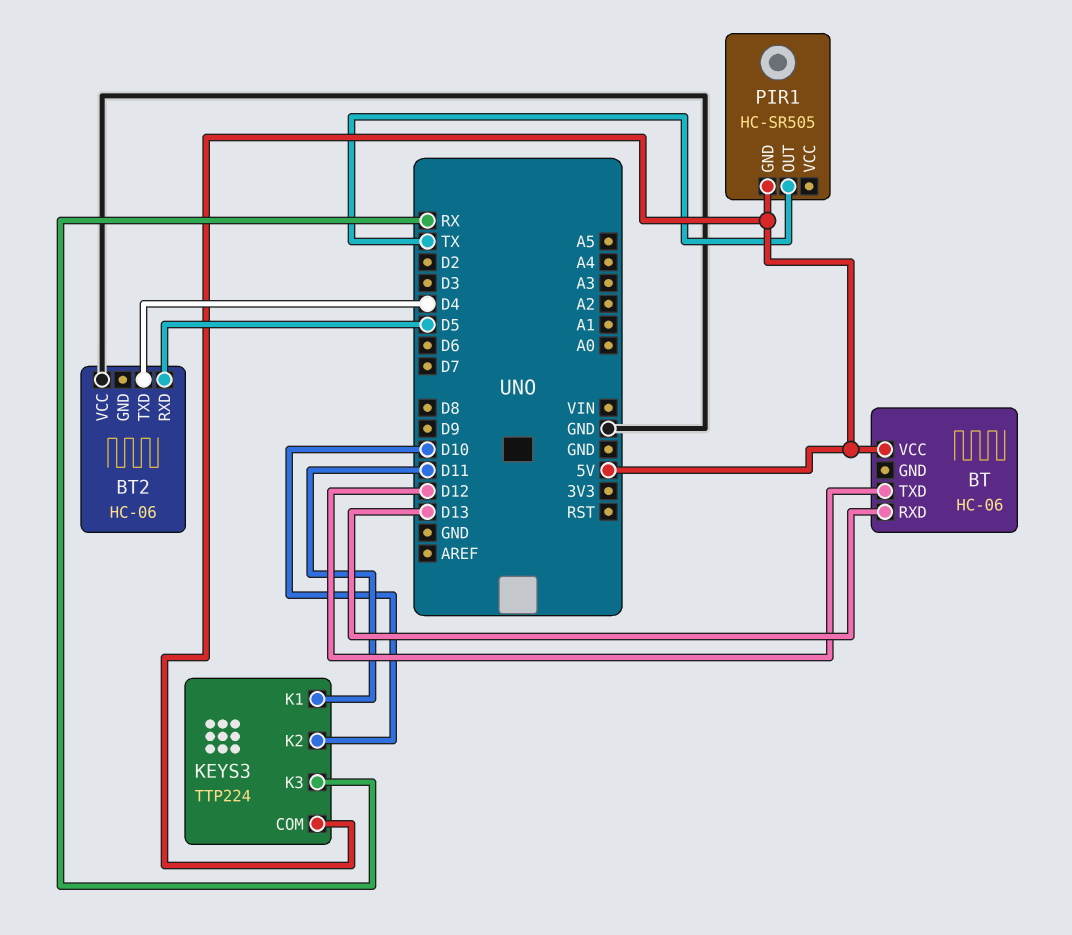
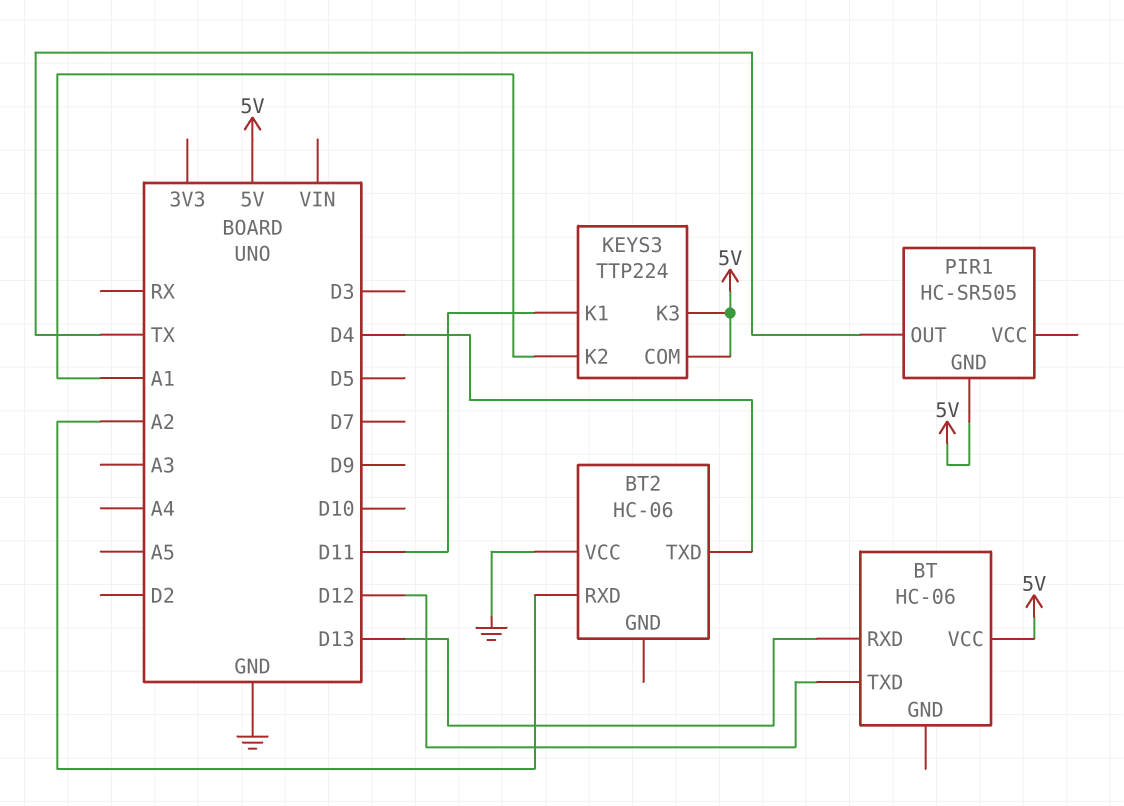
BT2 pin RXD: D5 -> A2
KEYS3 pin K2: D10 -> A1
KEYS3 pin K3: RX -> 5V

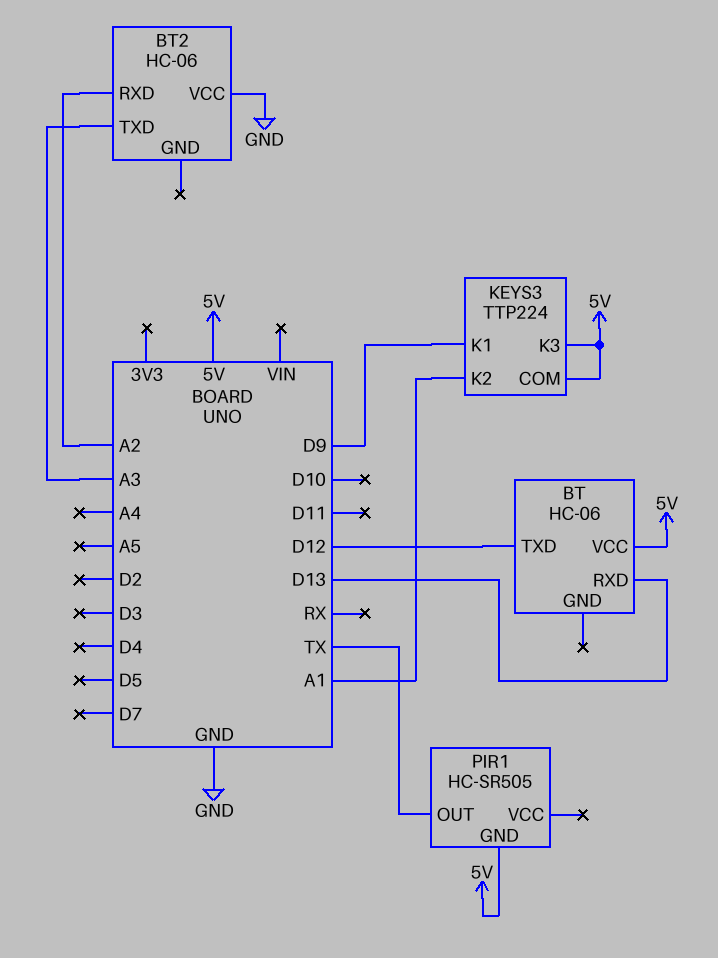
BT2 pin TXD: D4 -> A3
KEYS3 pin K1: D11 -> D9

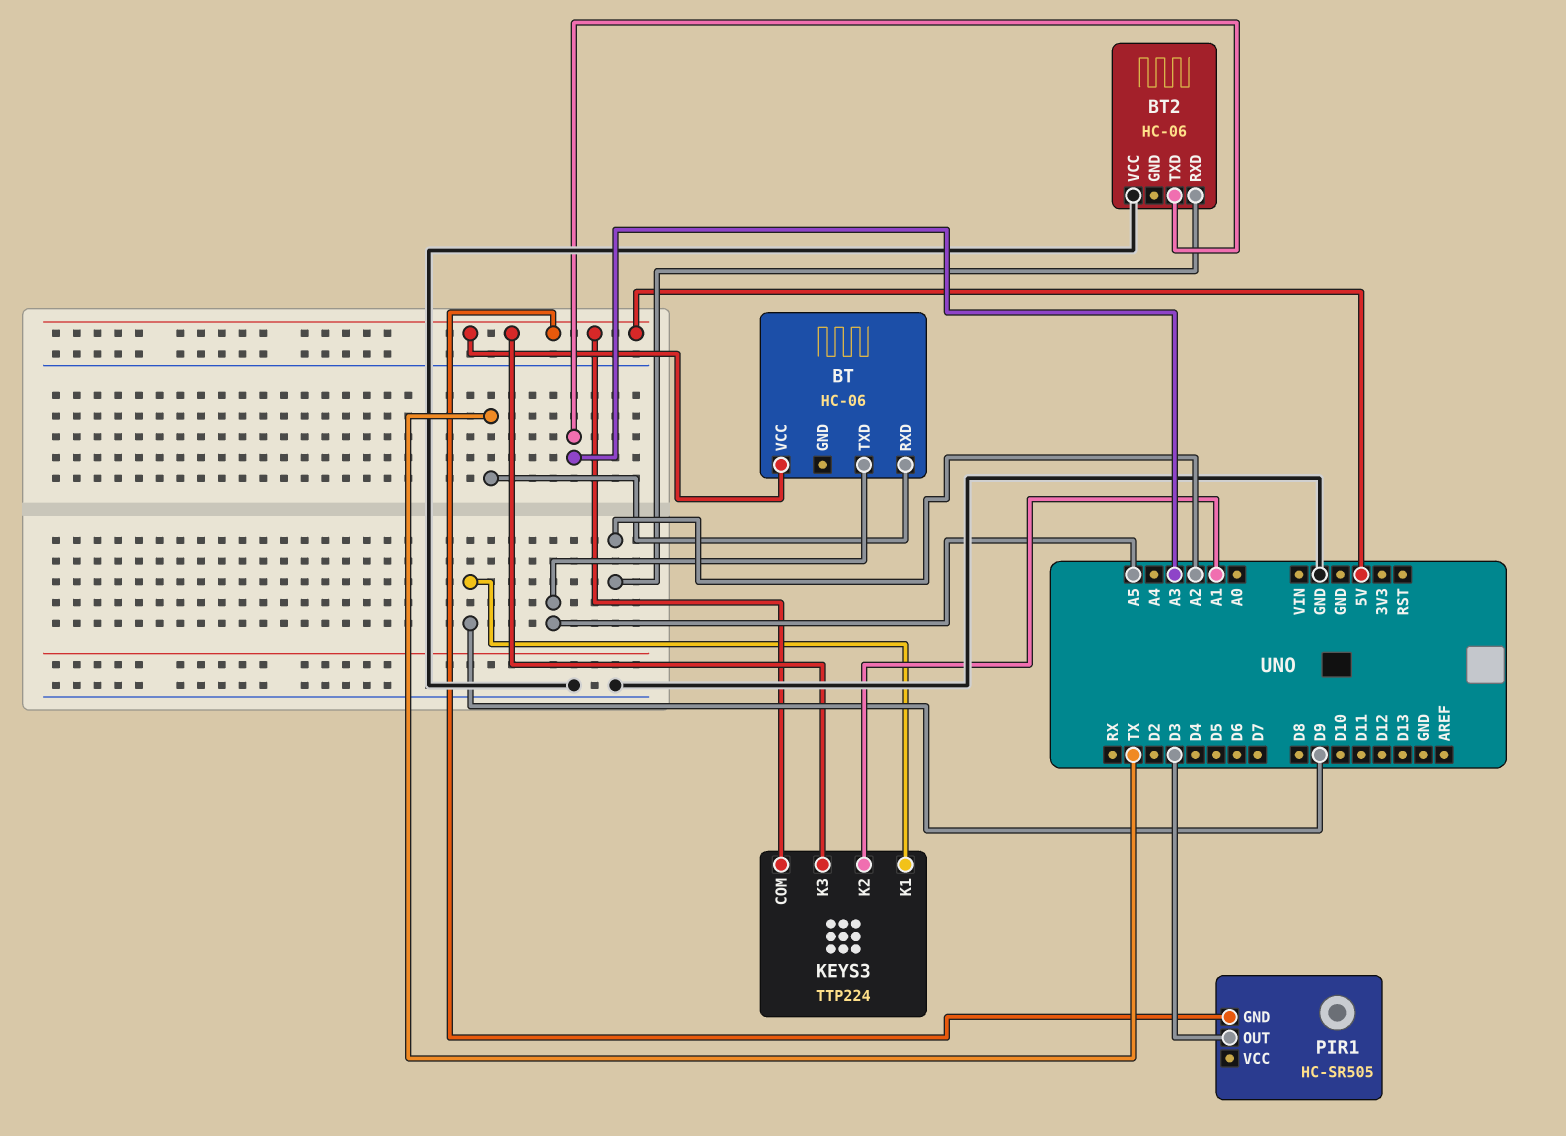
BT pin RXD: D13 -> TX
BT pin TXD: D12 -> A5
PIR1 pin OUT: TX -> D3

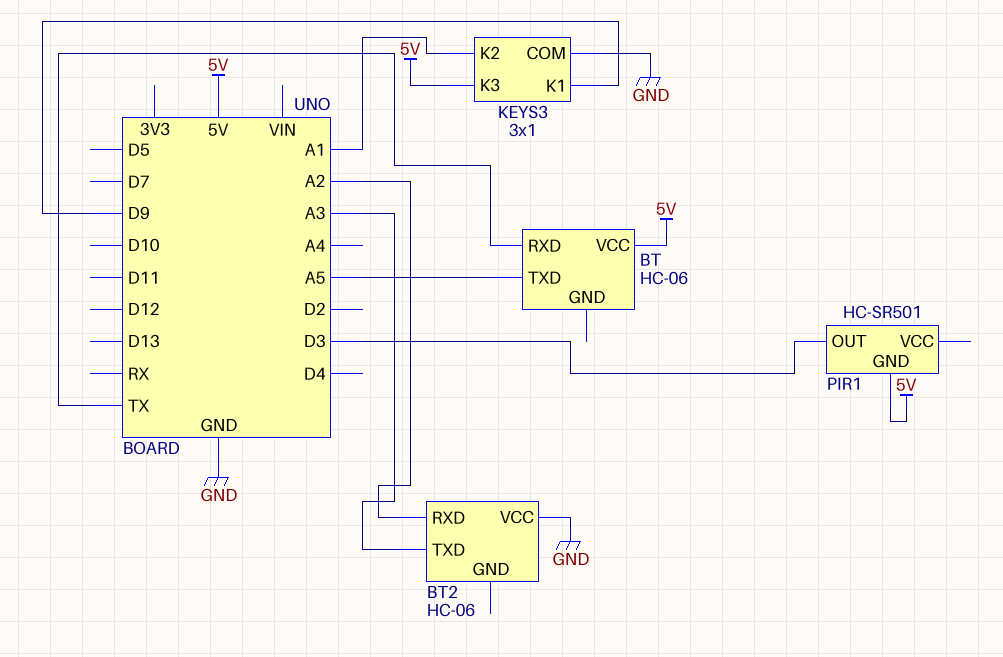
KEYS3: TTP224 -> 3x1
KEYS3 pin COM: 5V -> GND
PIR1: HC-SR505 -> HC-SR501

